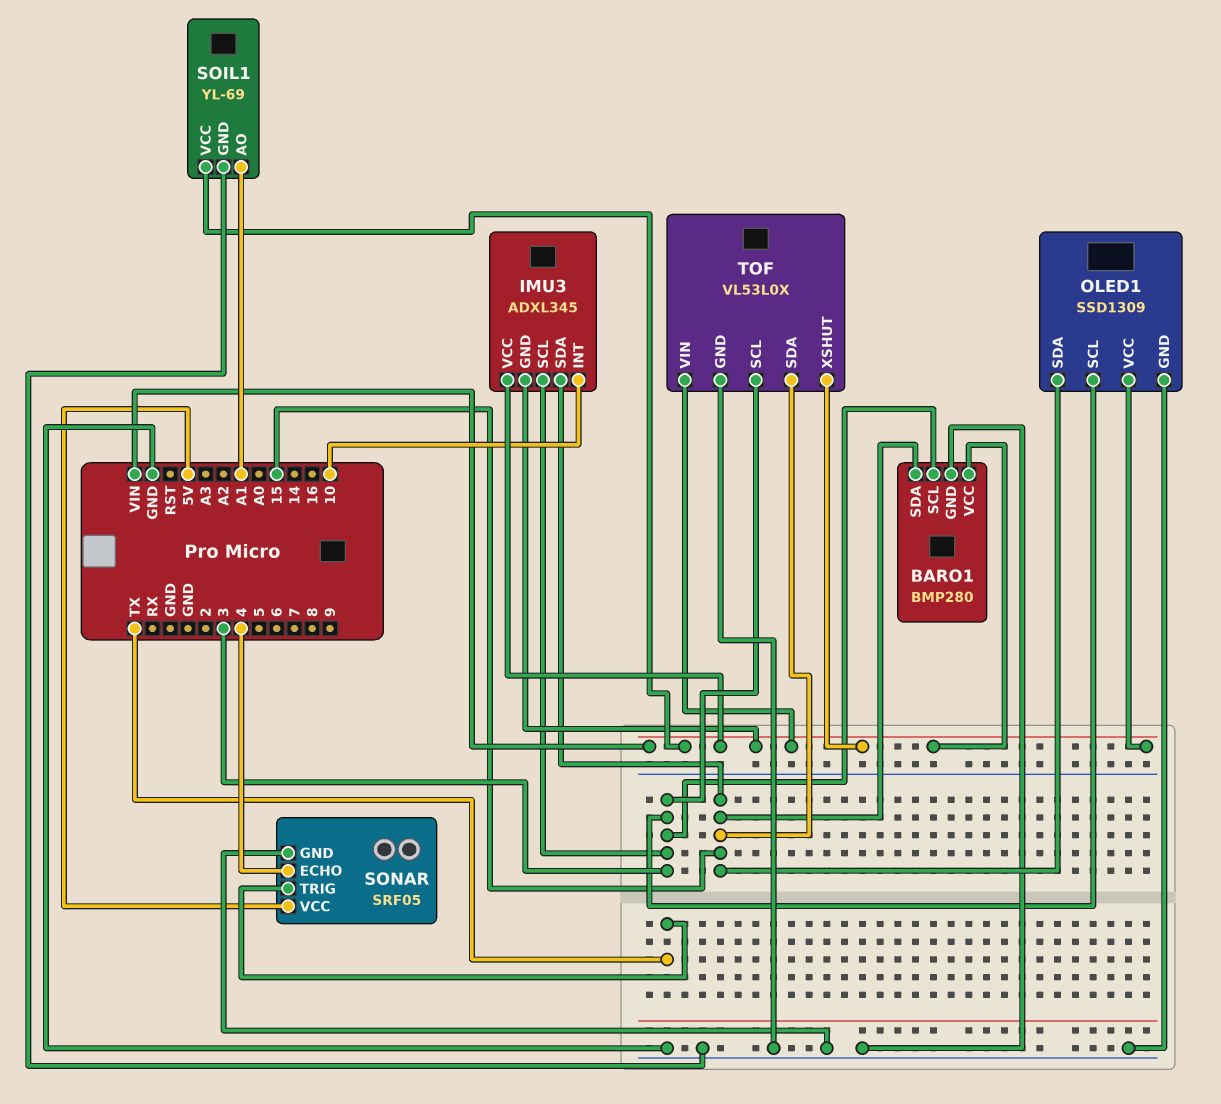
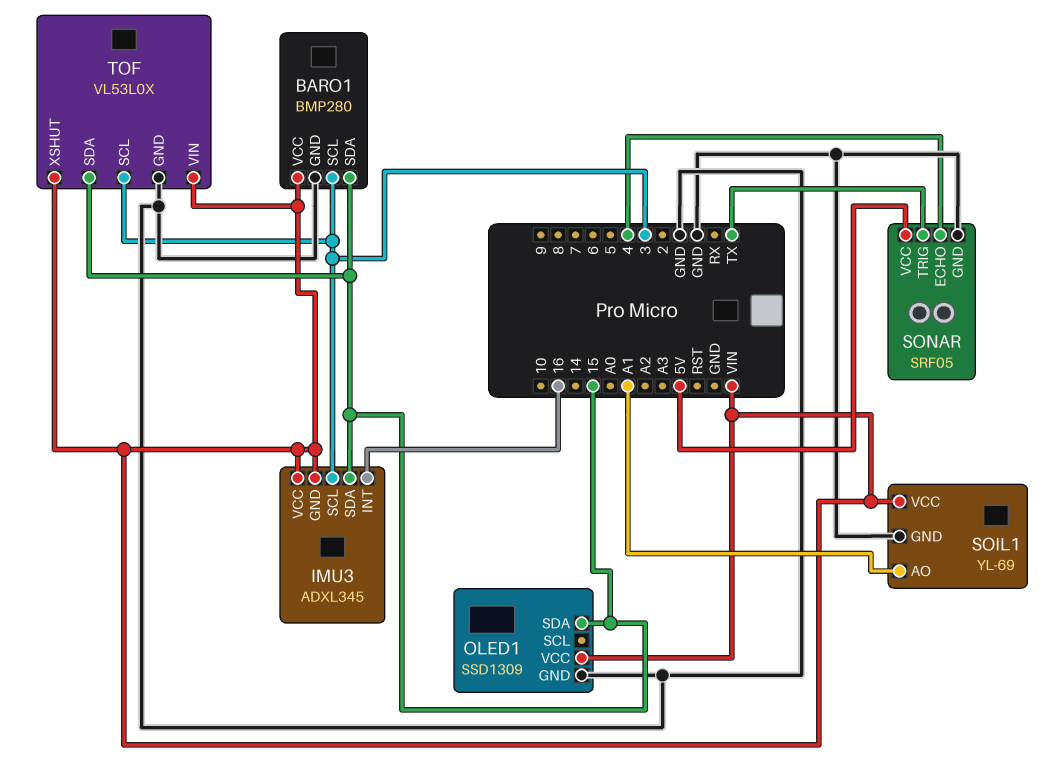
IMU3 pin INT: 10 -> 16
OLED1 pin SCL: 3 -> none

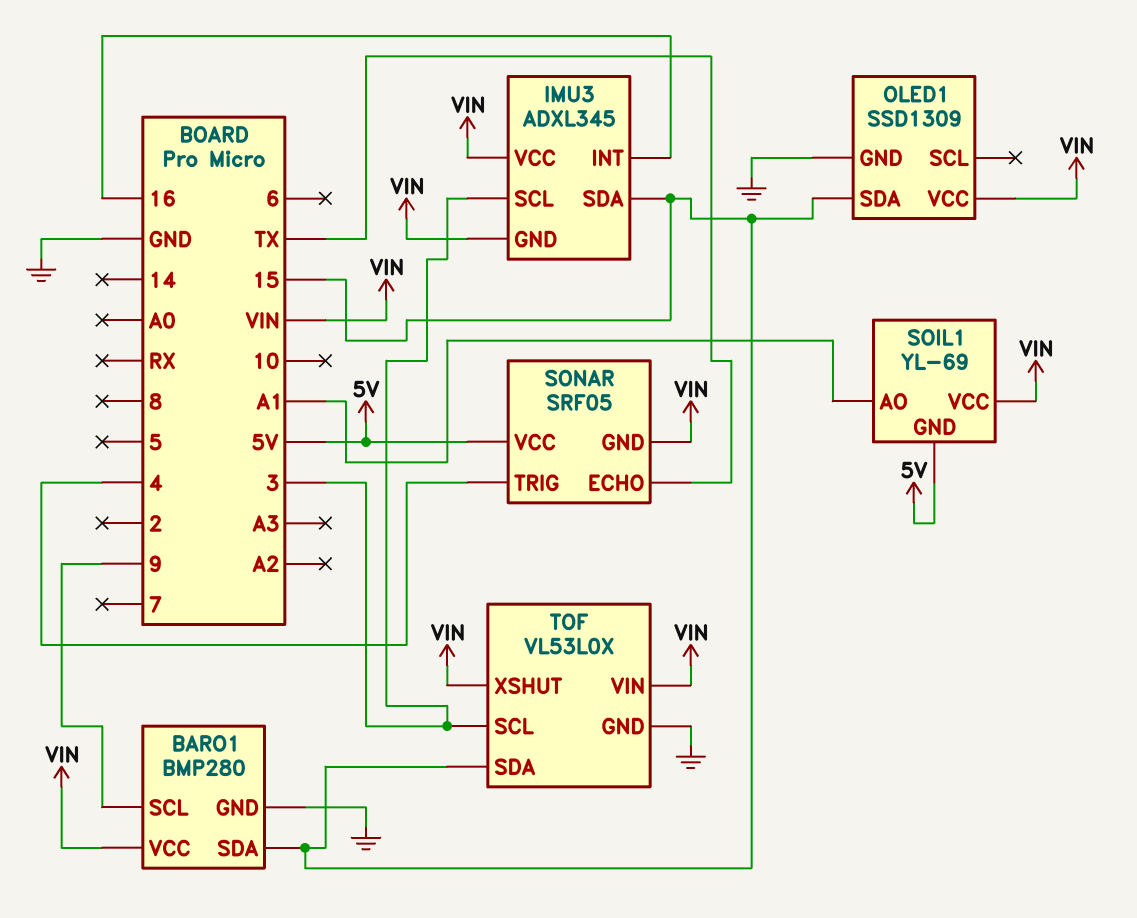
BARO1 pin SCL: 3 -> 9
SOIL1 pin GND: GND -> 5V
SONAR pin ECHO: 4 -> TX
SONAR pin GND: GND -> VIN
SONAR pin TRIG: TX -> 4

